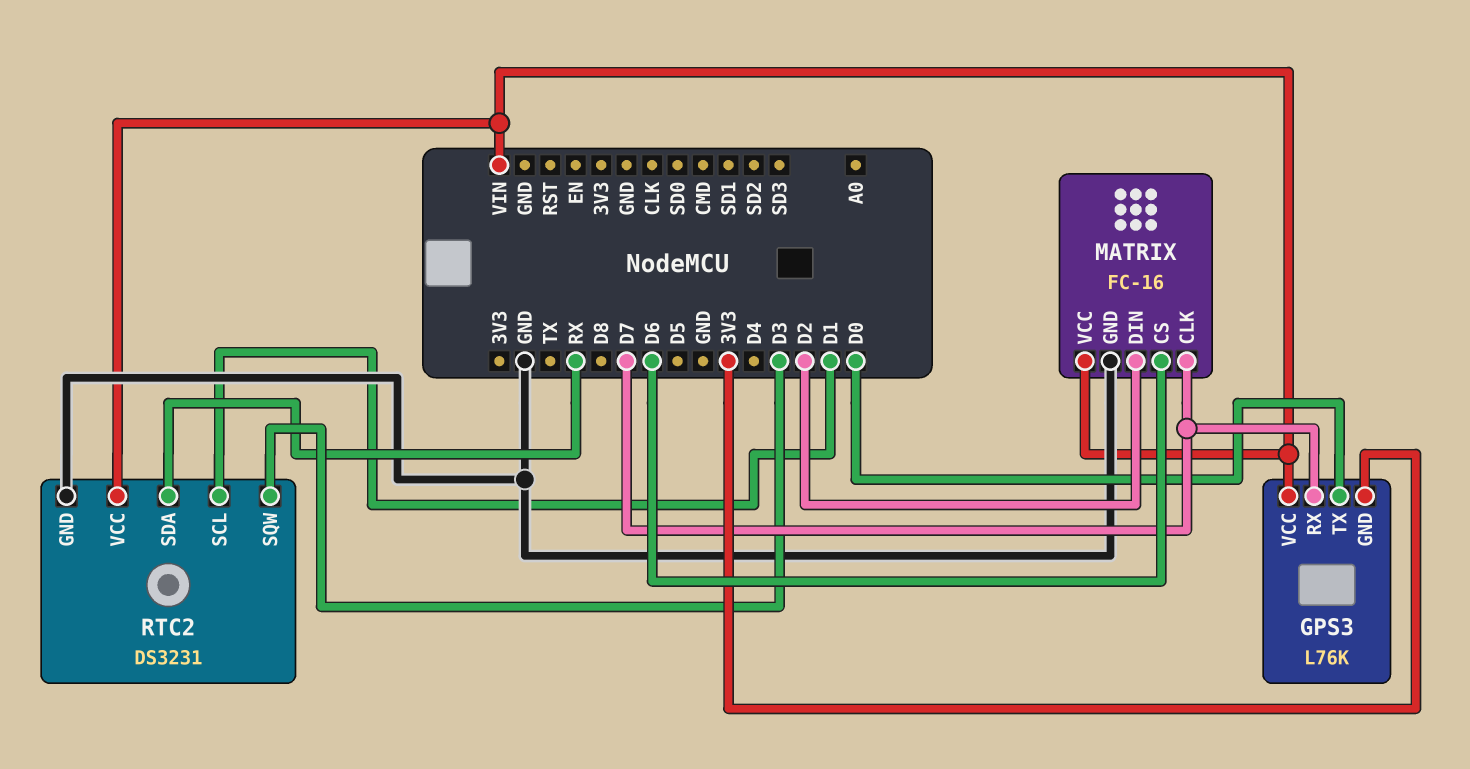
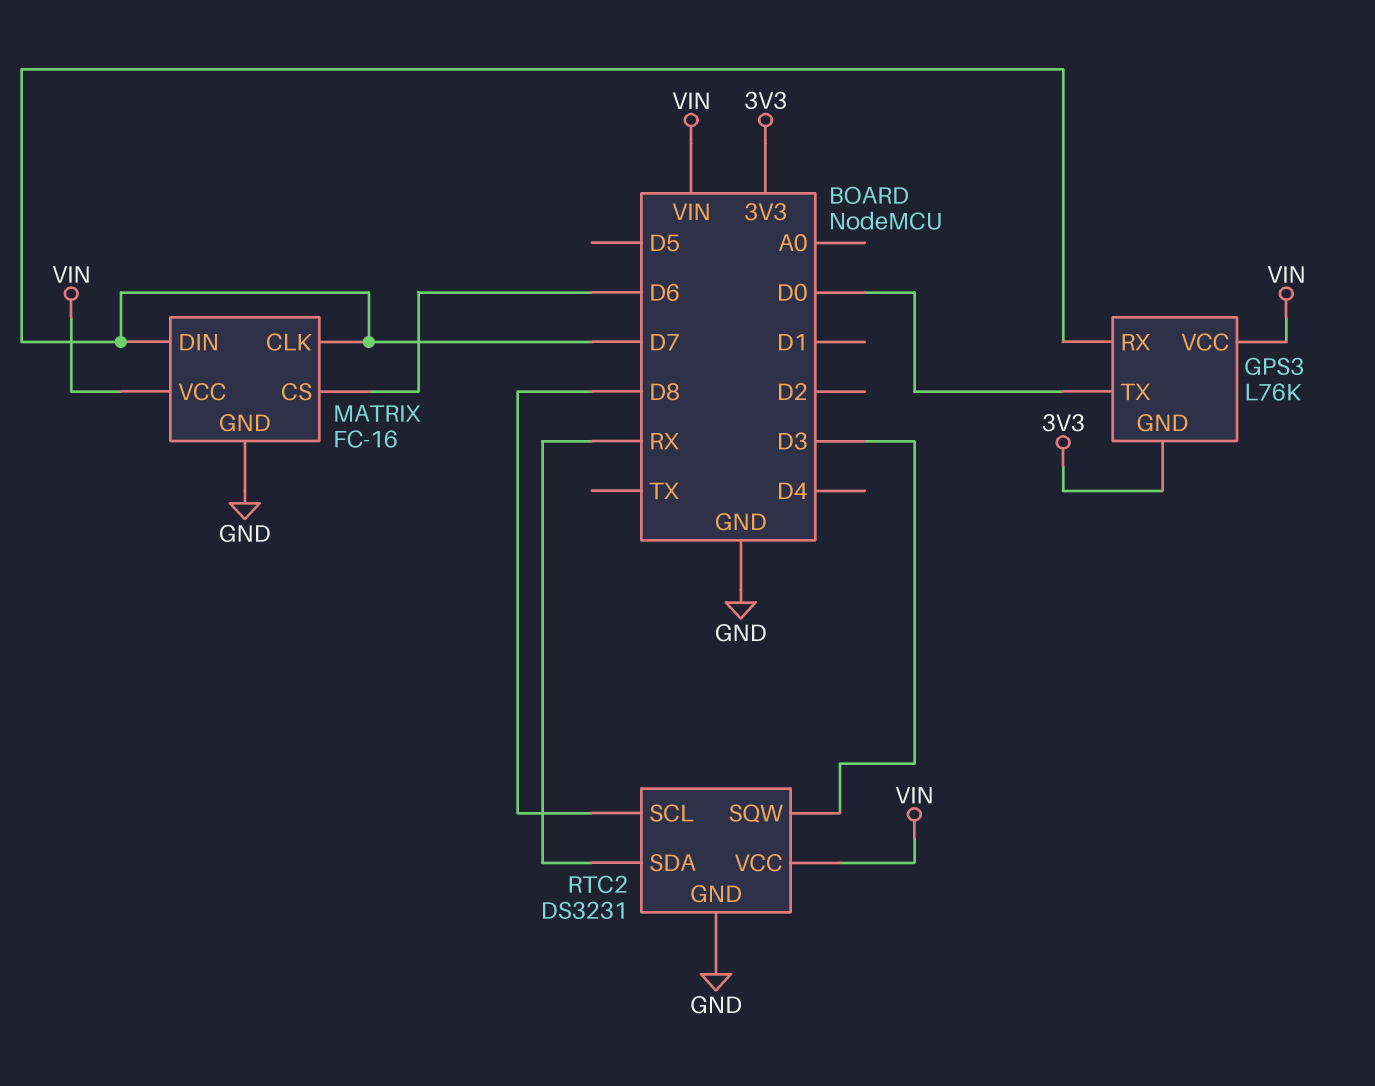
MATRIX pin DIN: D2 -> D7
RTC2 pin SCL: D1 -> D8

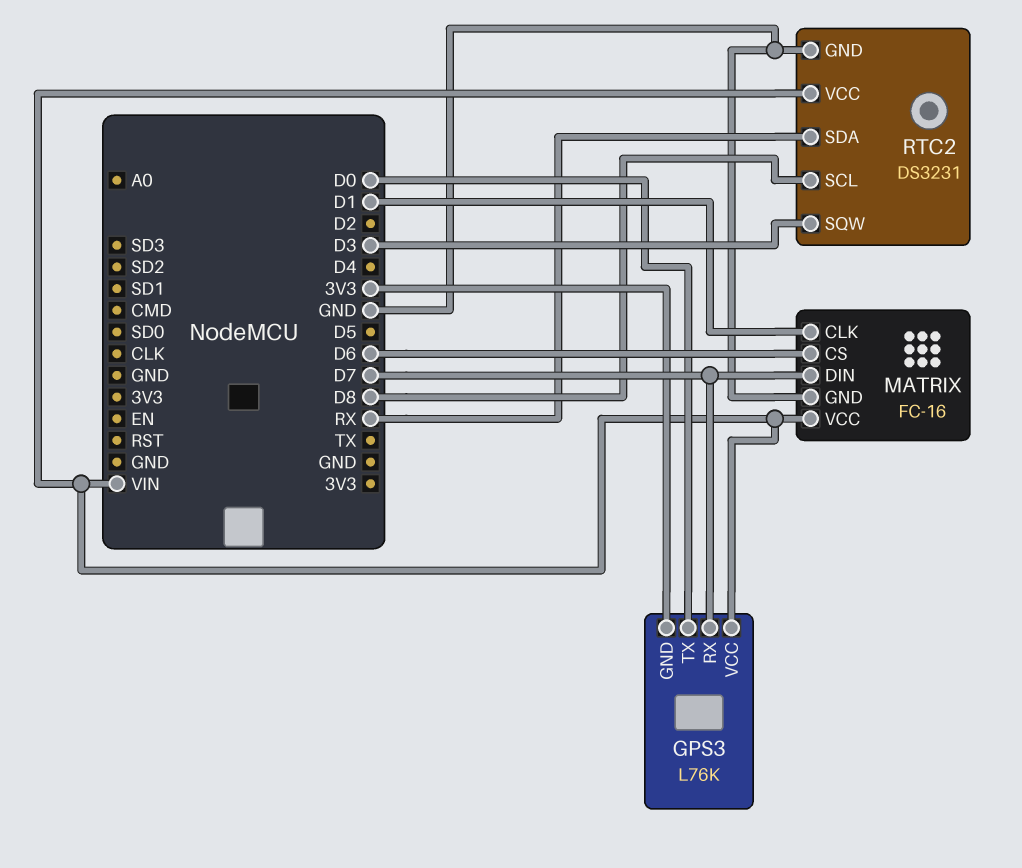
MATRIX pin CLK: D7 -> D1

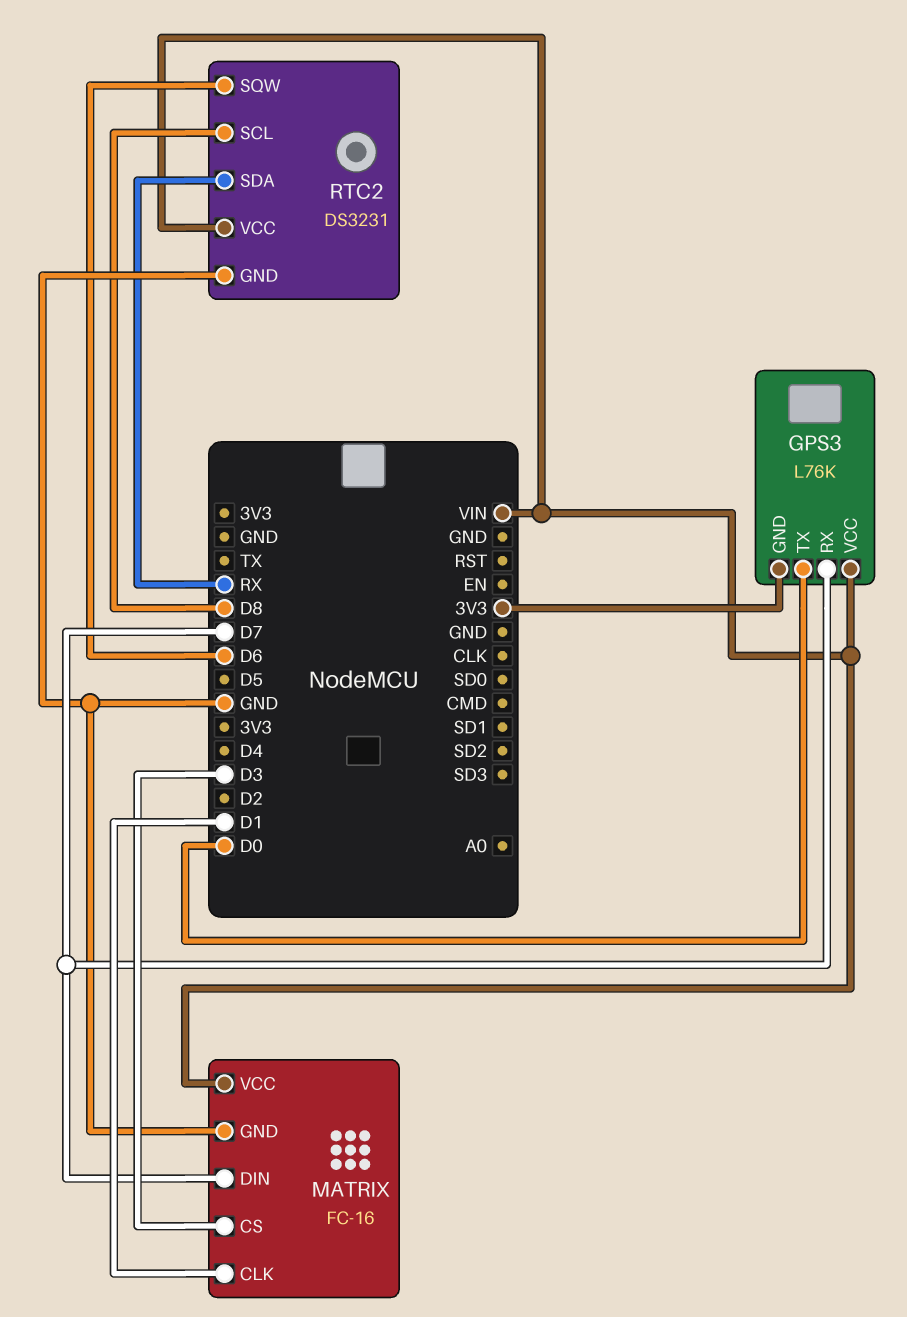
MATRIX pin CS: D6 -> D3
RTC2 pin SQW: D3 -> D6

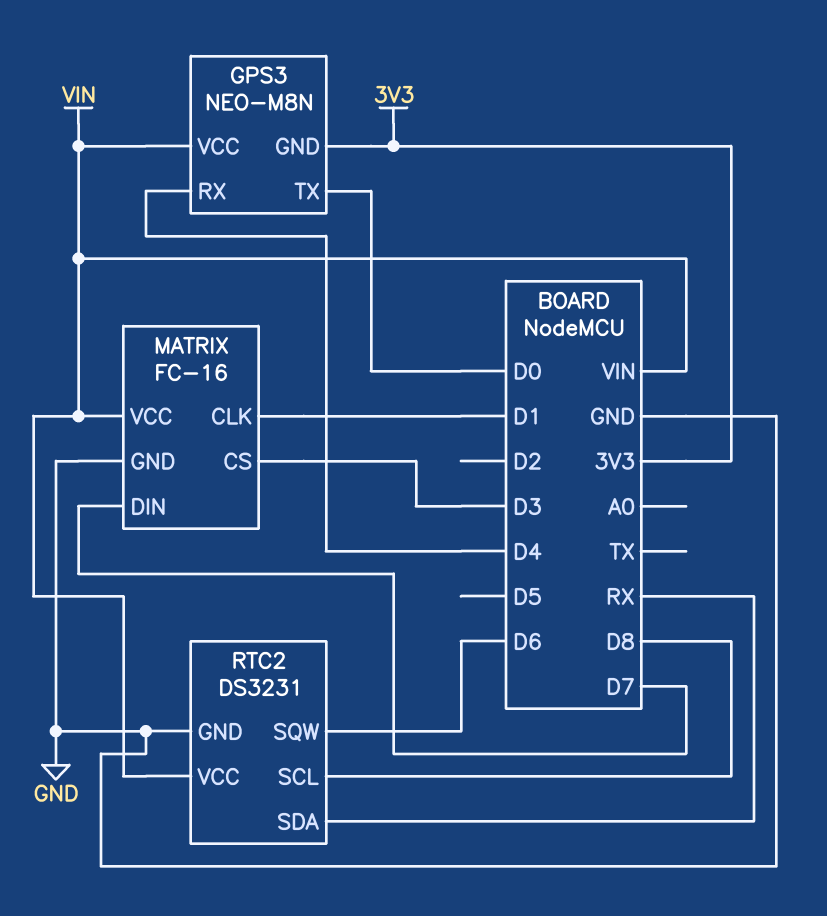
GPS3: L76K -> NEO-M8N
GPS3 pin RX: D7 -> D4

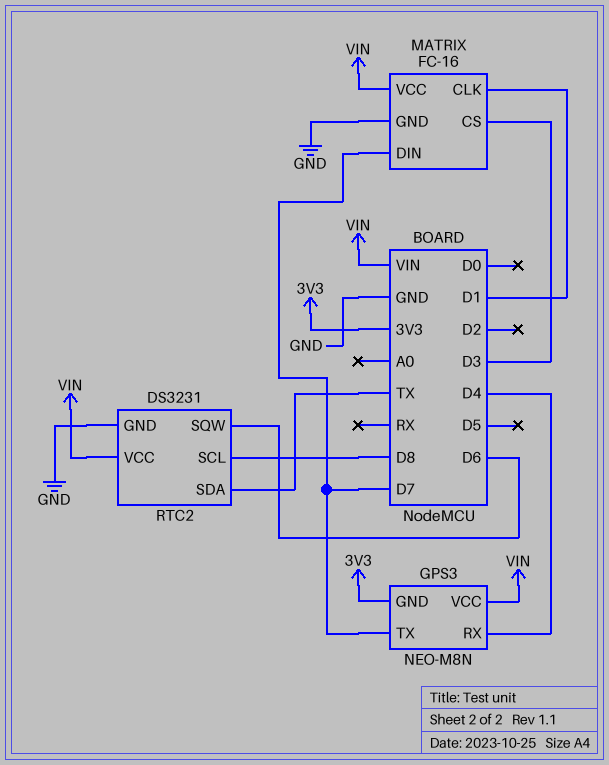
GPS3 pin TX: D0 -> D7
RTC2 pin SDA: RX -> TX

